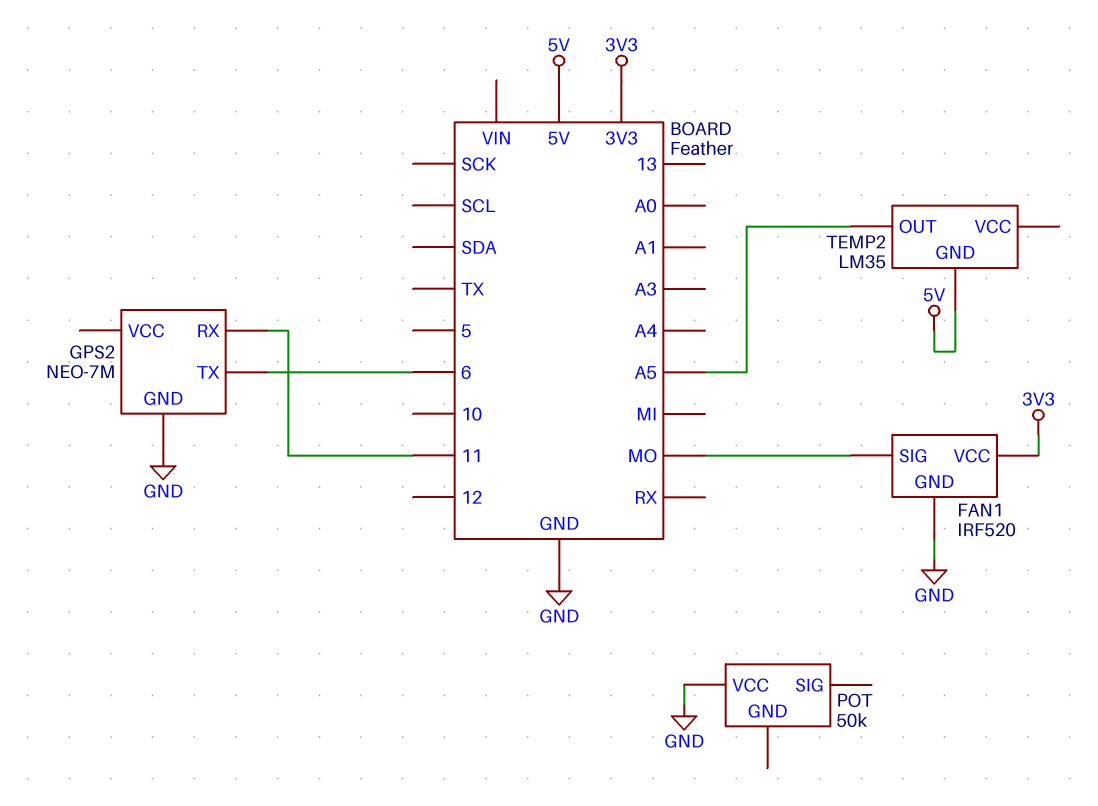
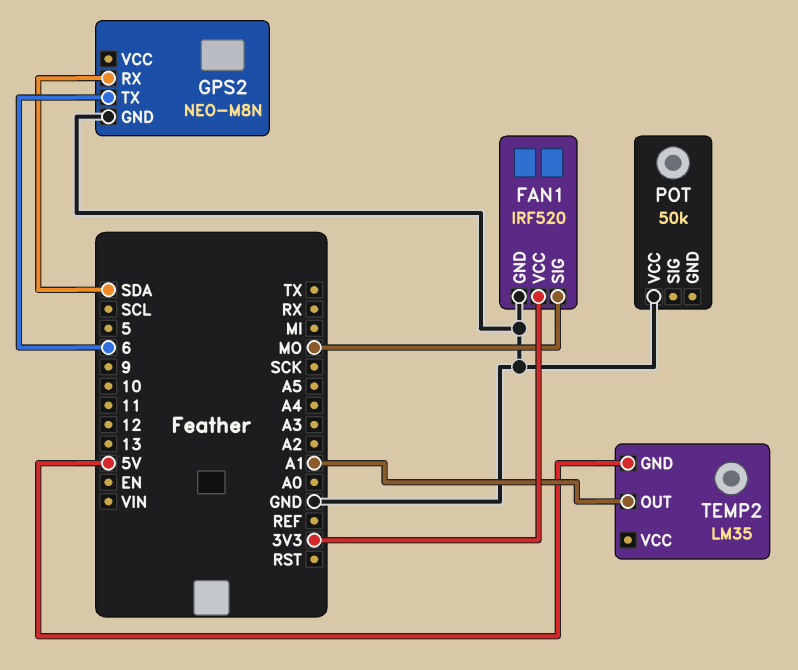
GPS2: NEO-7M -> NEO-M8N
GPS2 pin RX: 11 -> SDA
TEMP2 pin OUT: A5 -> A1

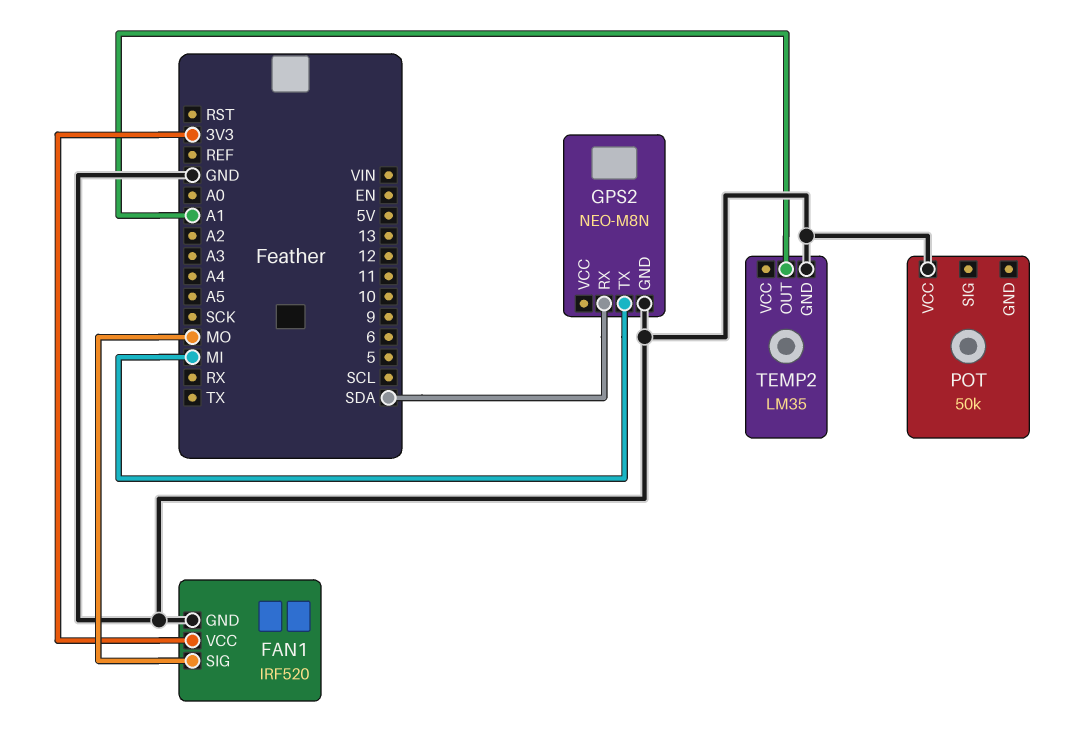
GPS2 pin TX: 6 -> MI
TEMP2 pin GND: 5V -> GND

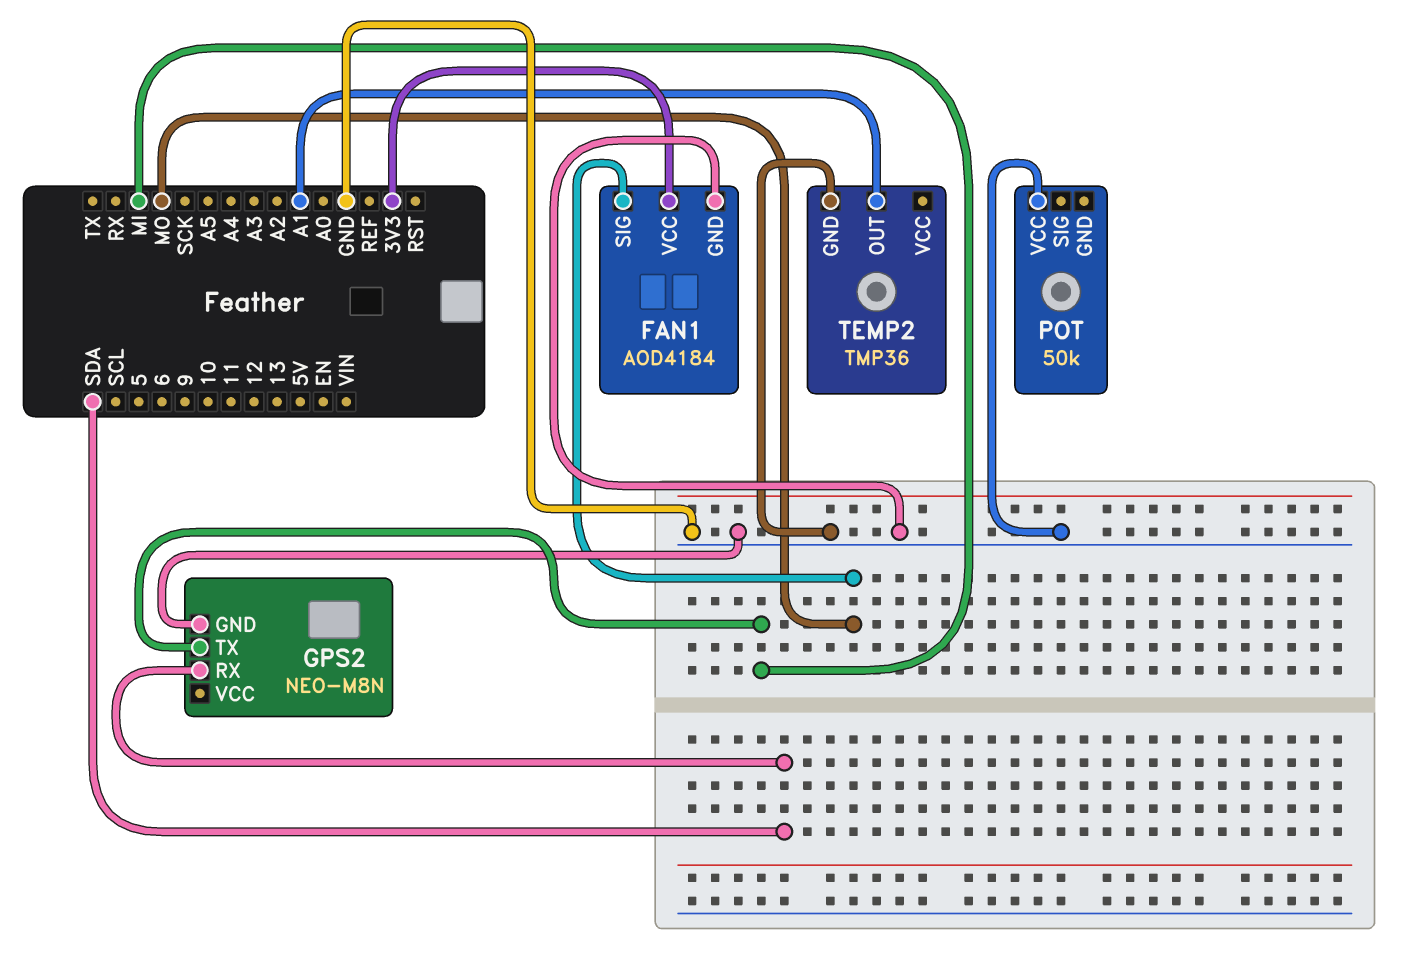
FAN1: IRF520 -> AOD4184
TEMP2: LM35 -> TMP36

